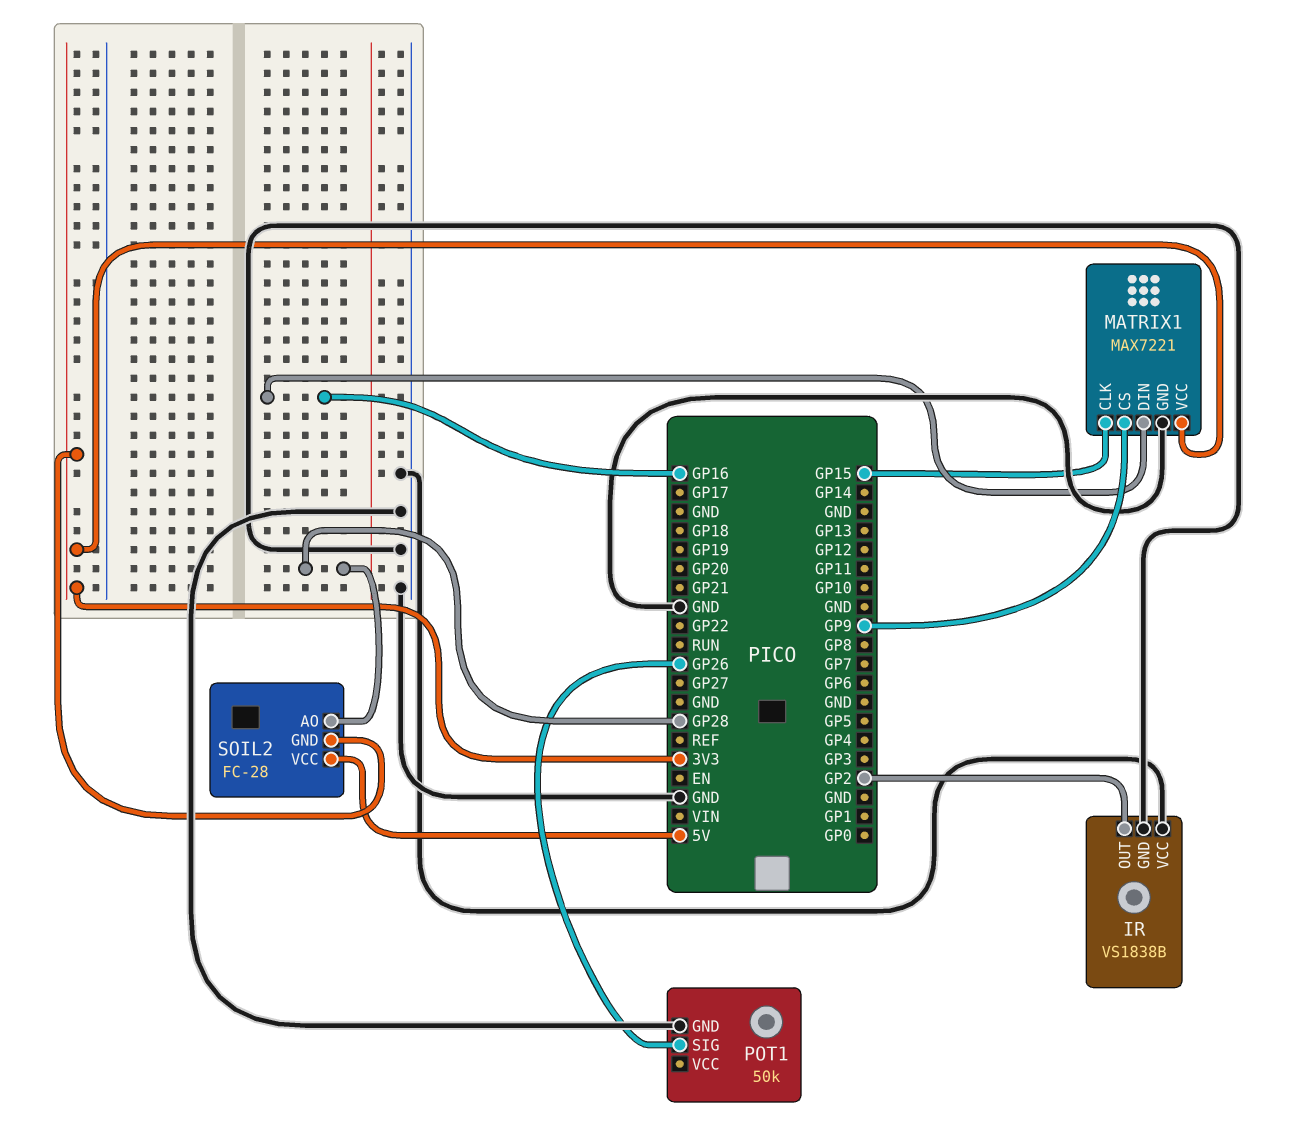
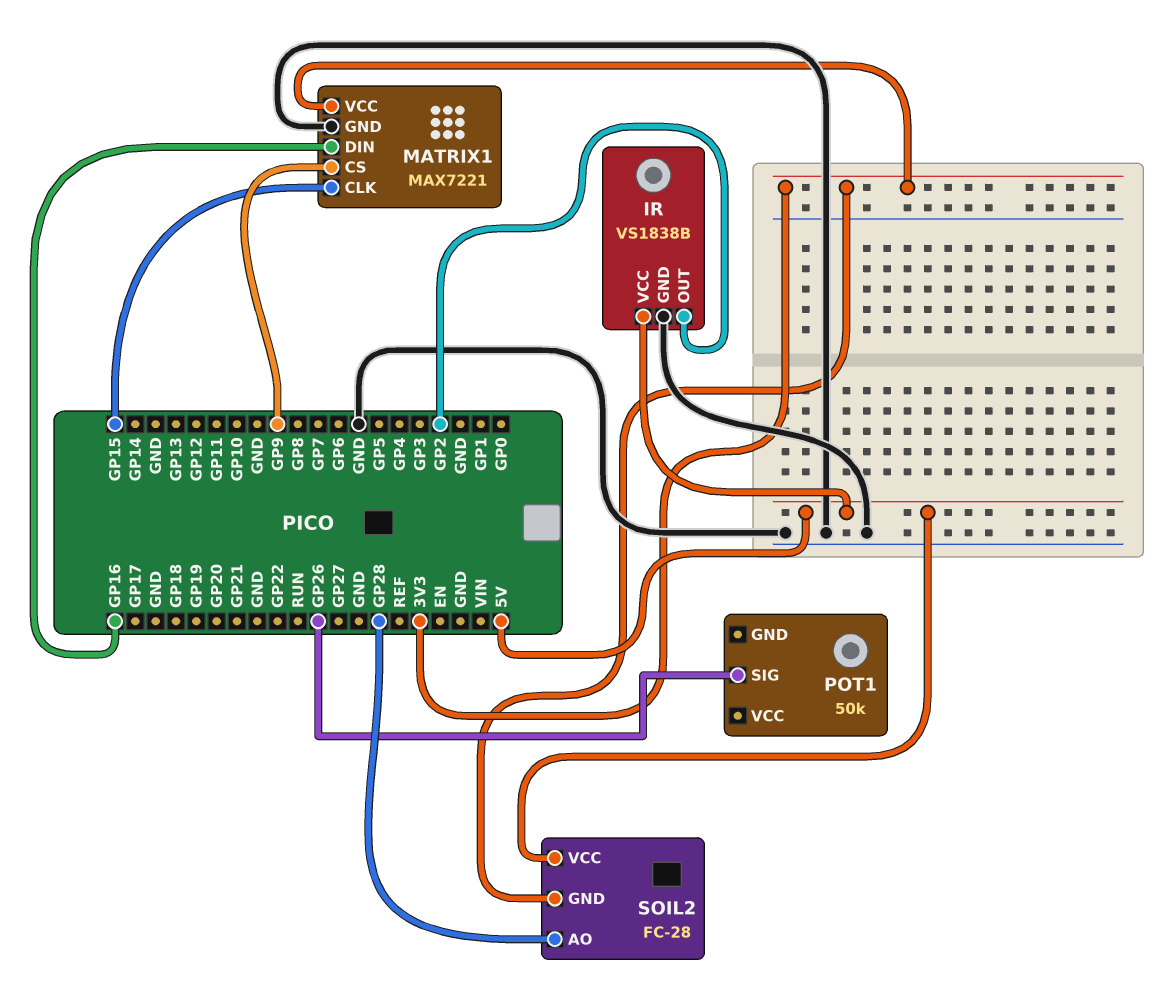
IR pin VCC: GND -> 5V
POT1 pin GND: GND -> none

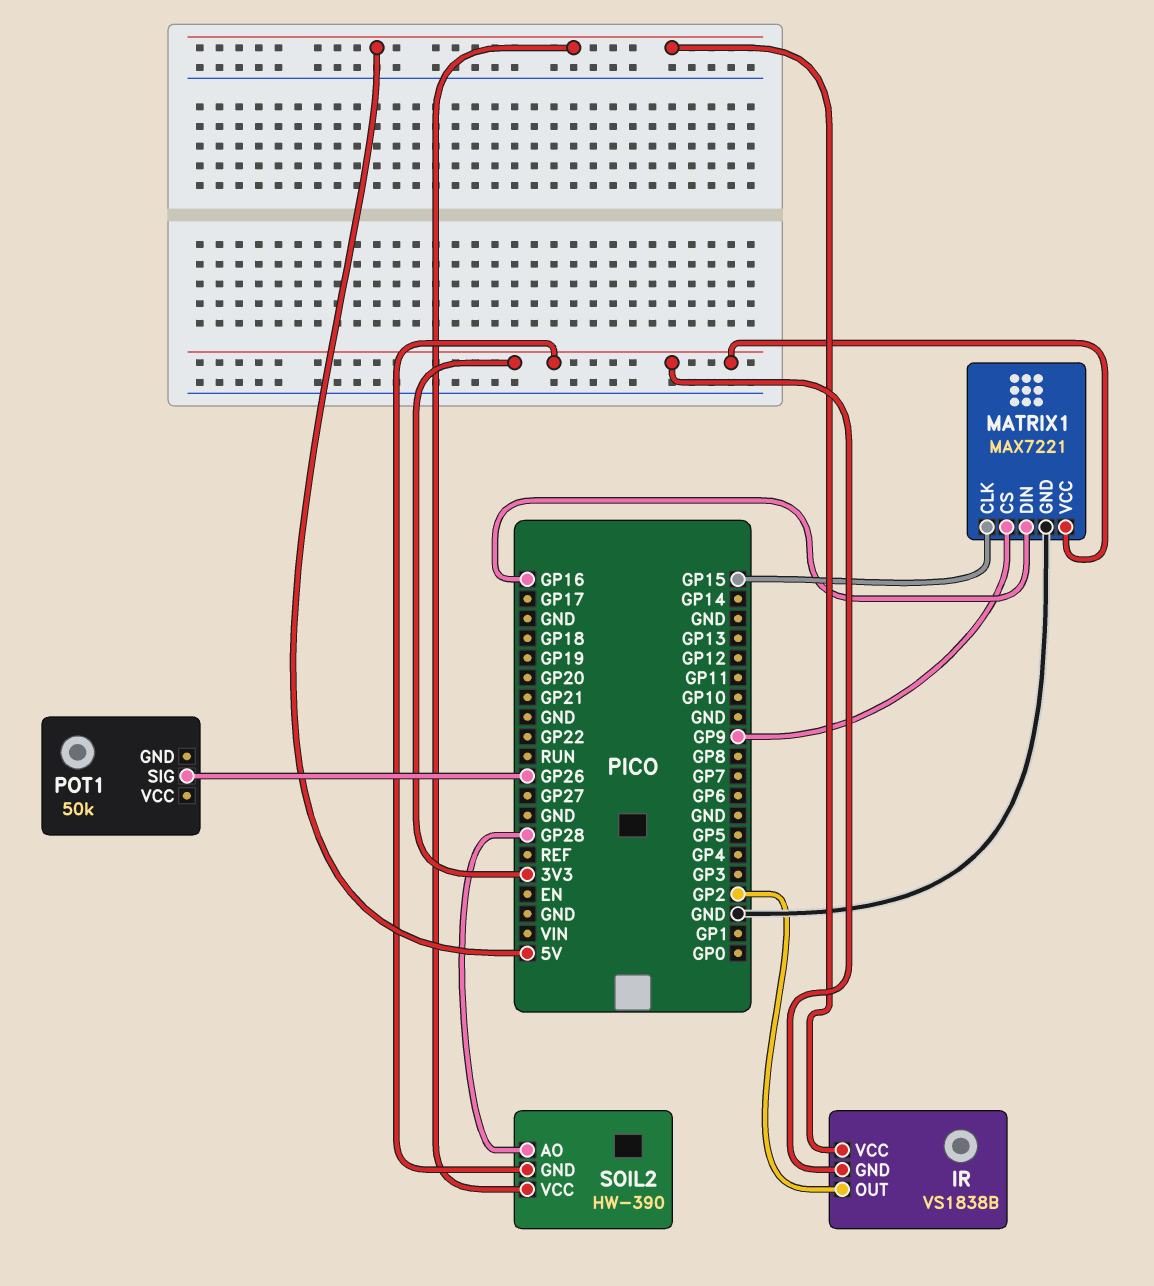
IR pin GND: GND -> 3V3
SOIL2: FC-28 -> HW-390

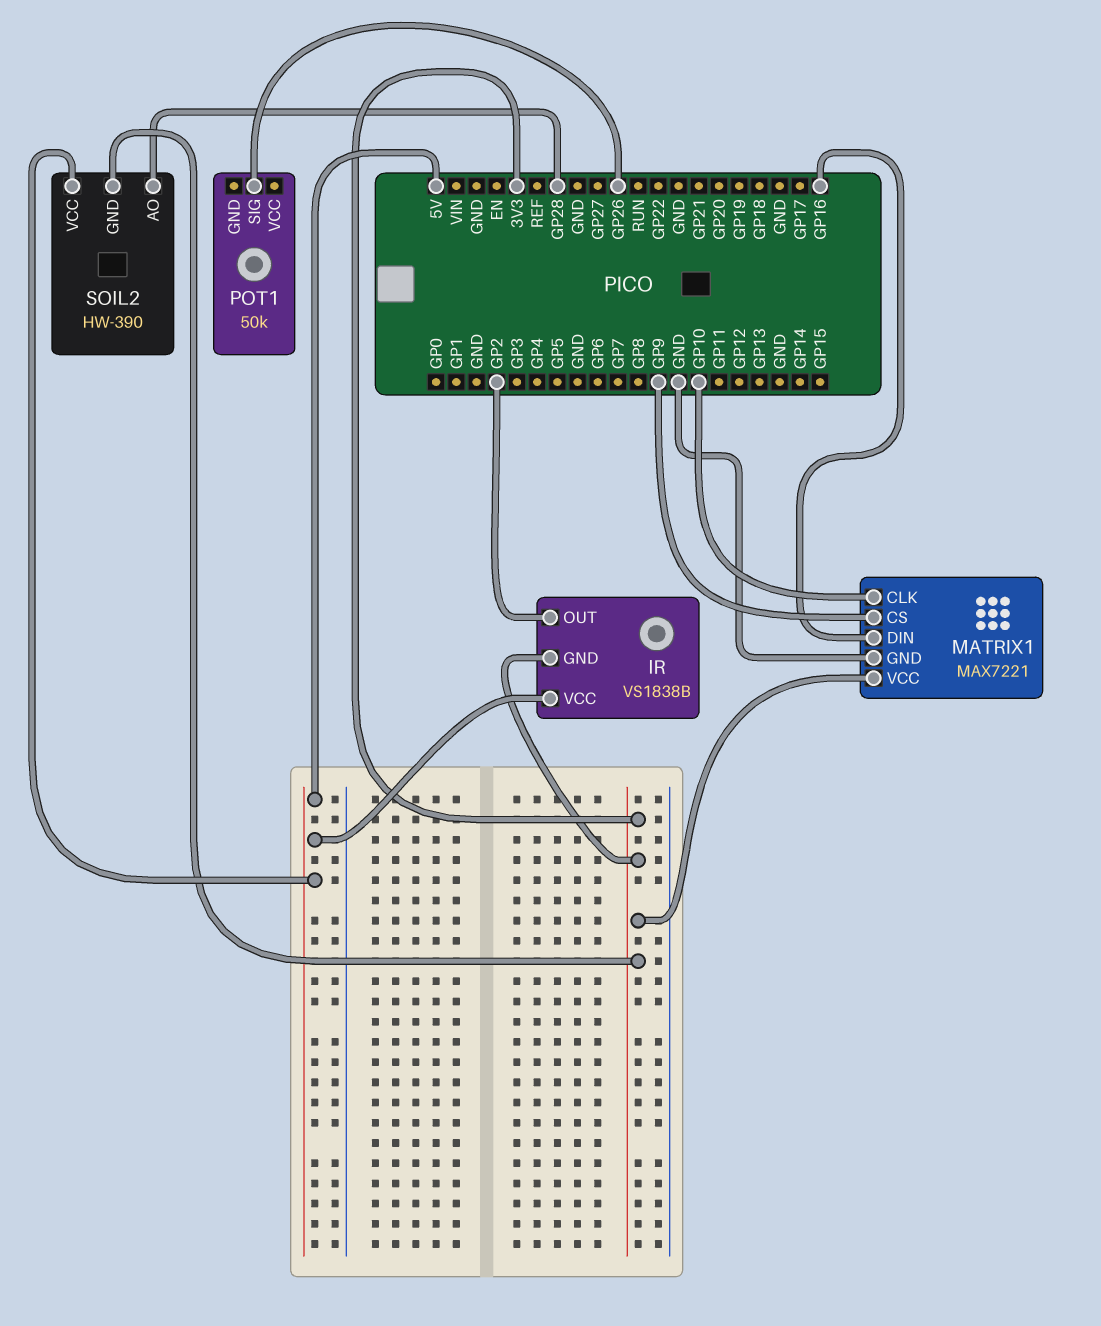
MATRIX1 pin CLK: GP15 -> GP10

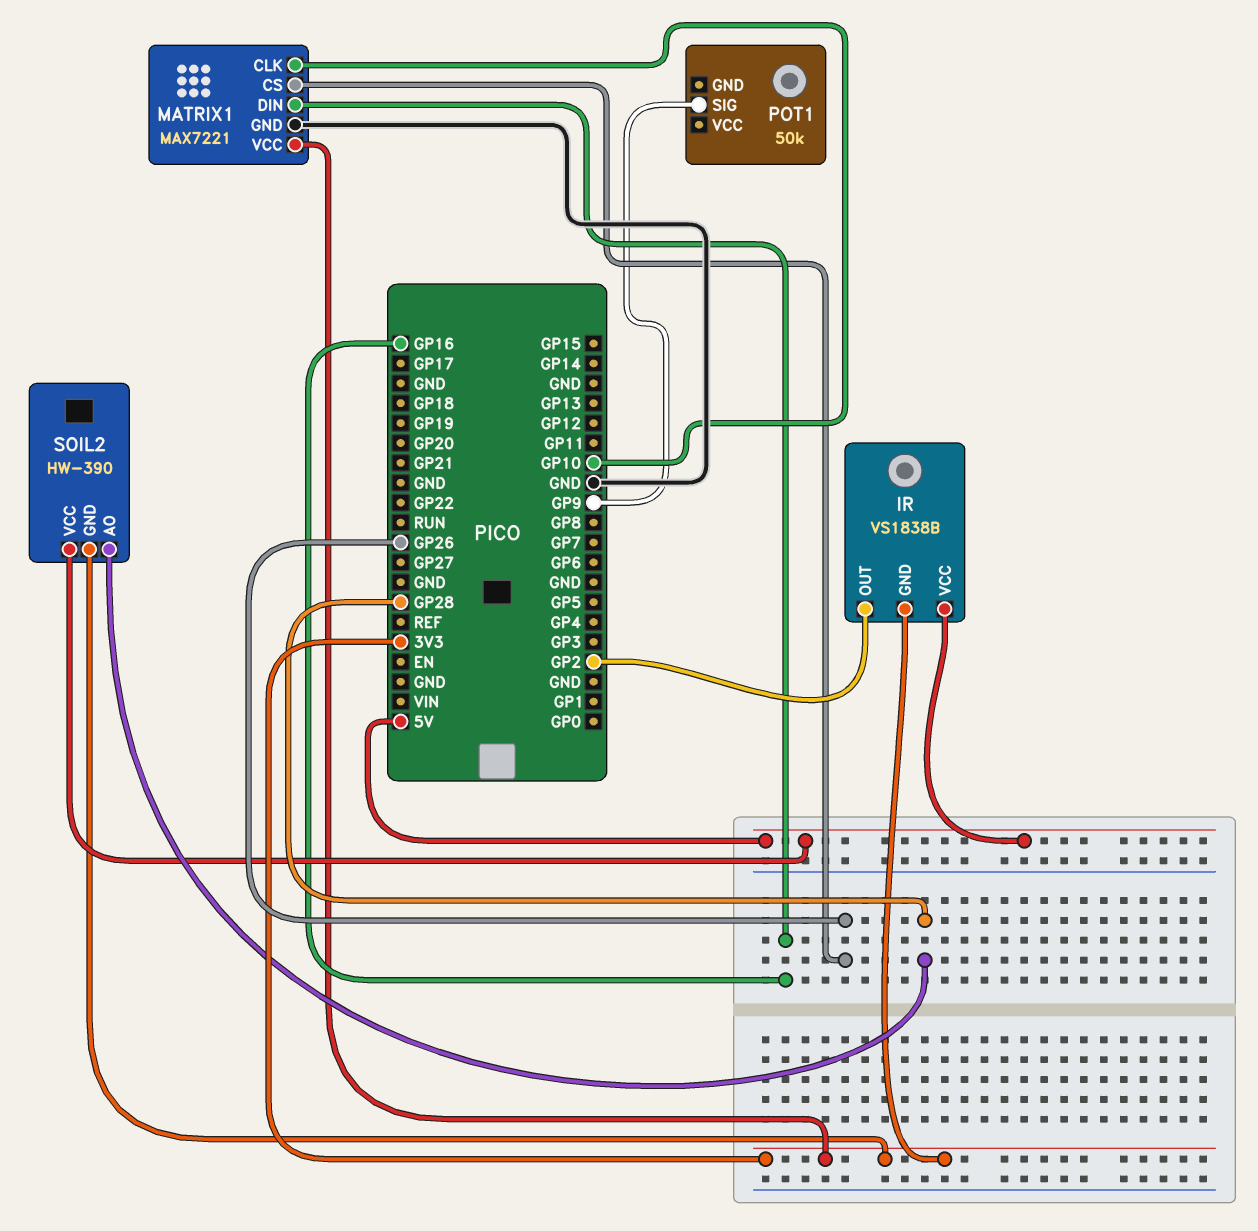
MATRIX1 pin CS: GP9 -> GP26
POT1 pin SIG: GP26 -> GP9

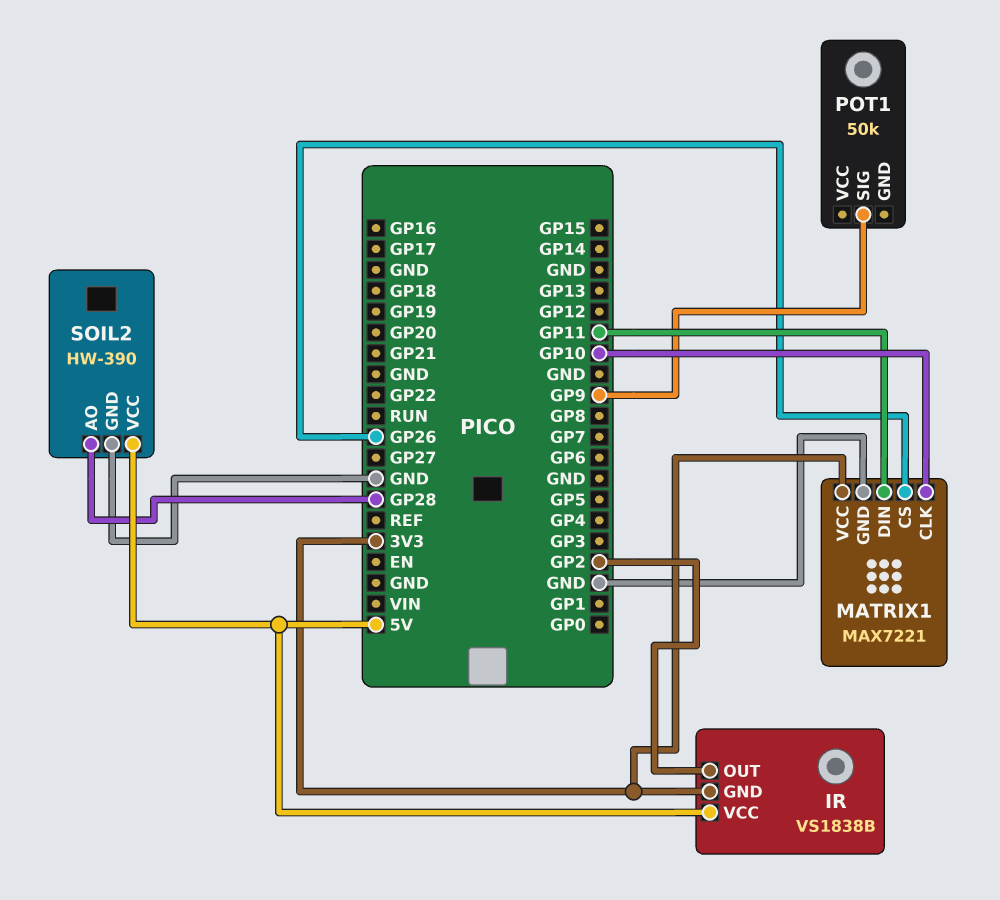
MATRIX1 pin DIN: GP16 -> GP11
SOIL2 pin GND: 3V3 -> GND

